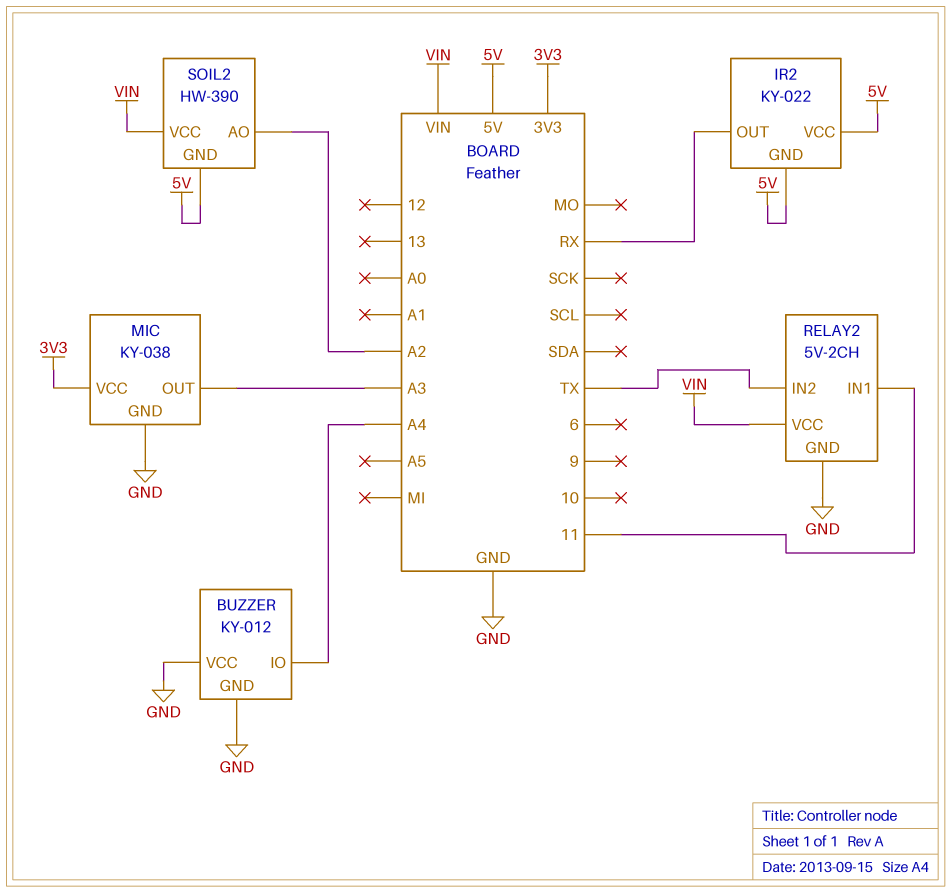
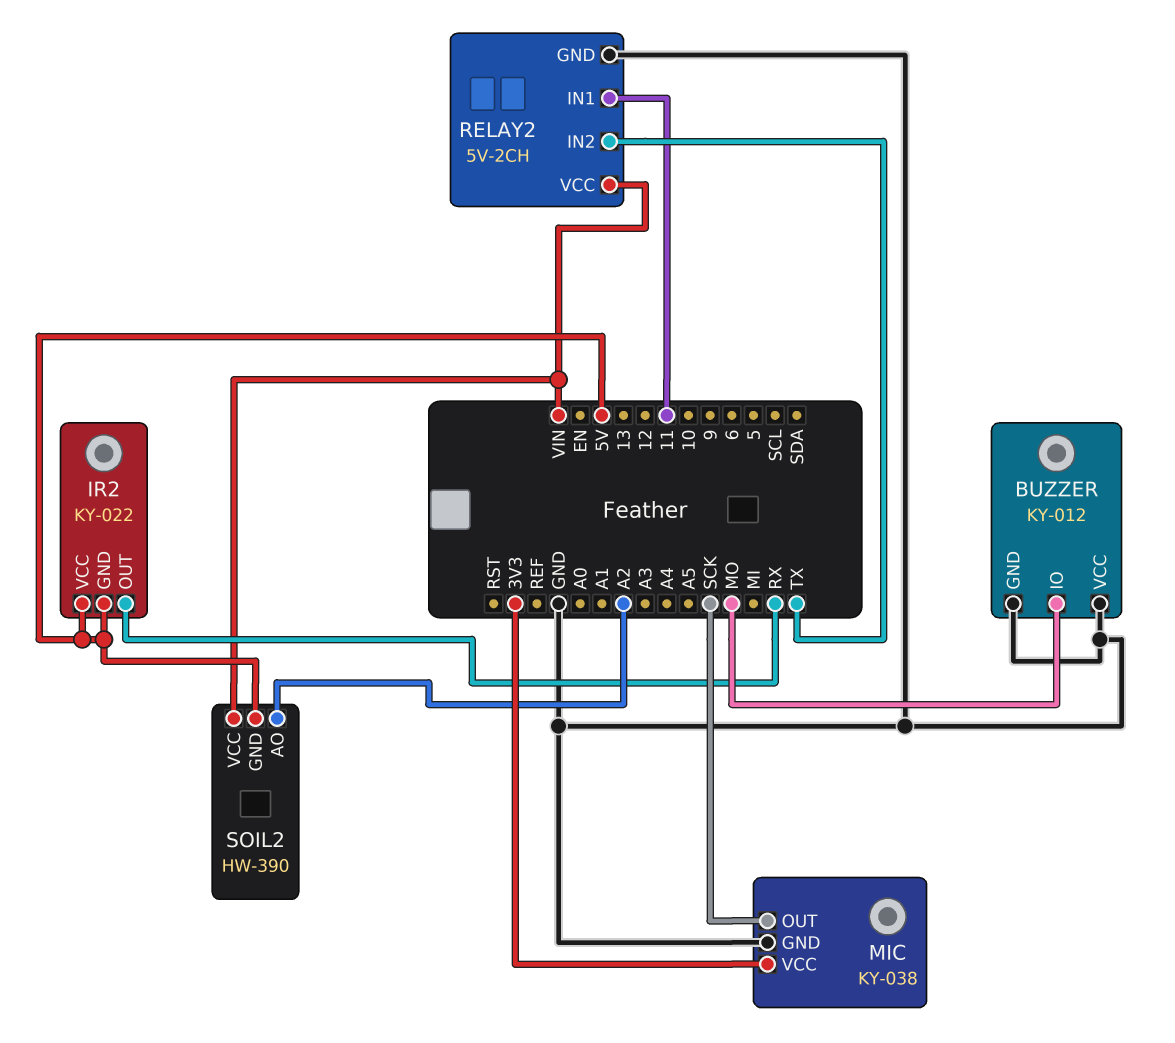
BUZZER pin IO: A4 -> MO
MIC pin OUT: A3 -> SCK

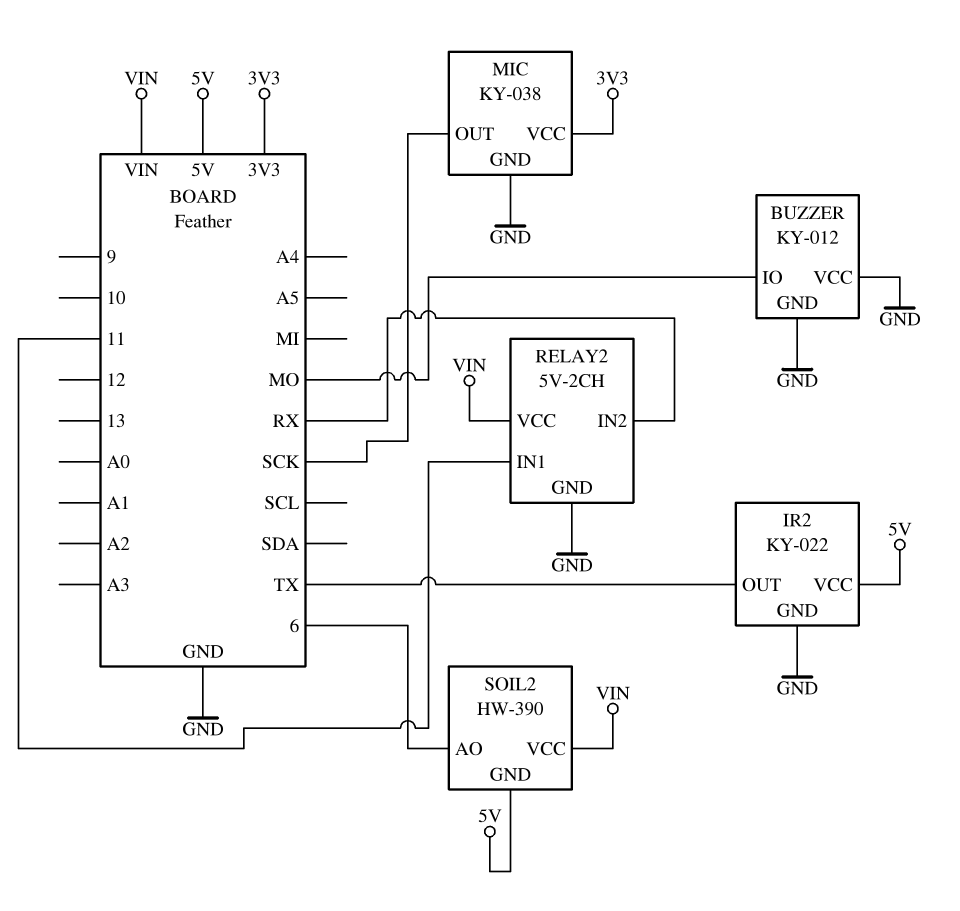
IR2 pin GND: 5V -> GND
IR2 pin OUT: RX -> TX
RELAY2 pin IN2: TX -> RX
SOIL2 pin AO: A2 -> 6

